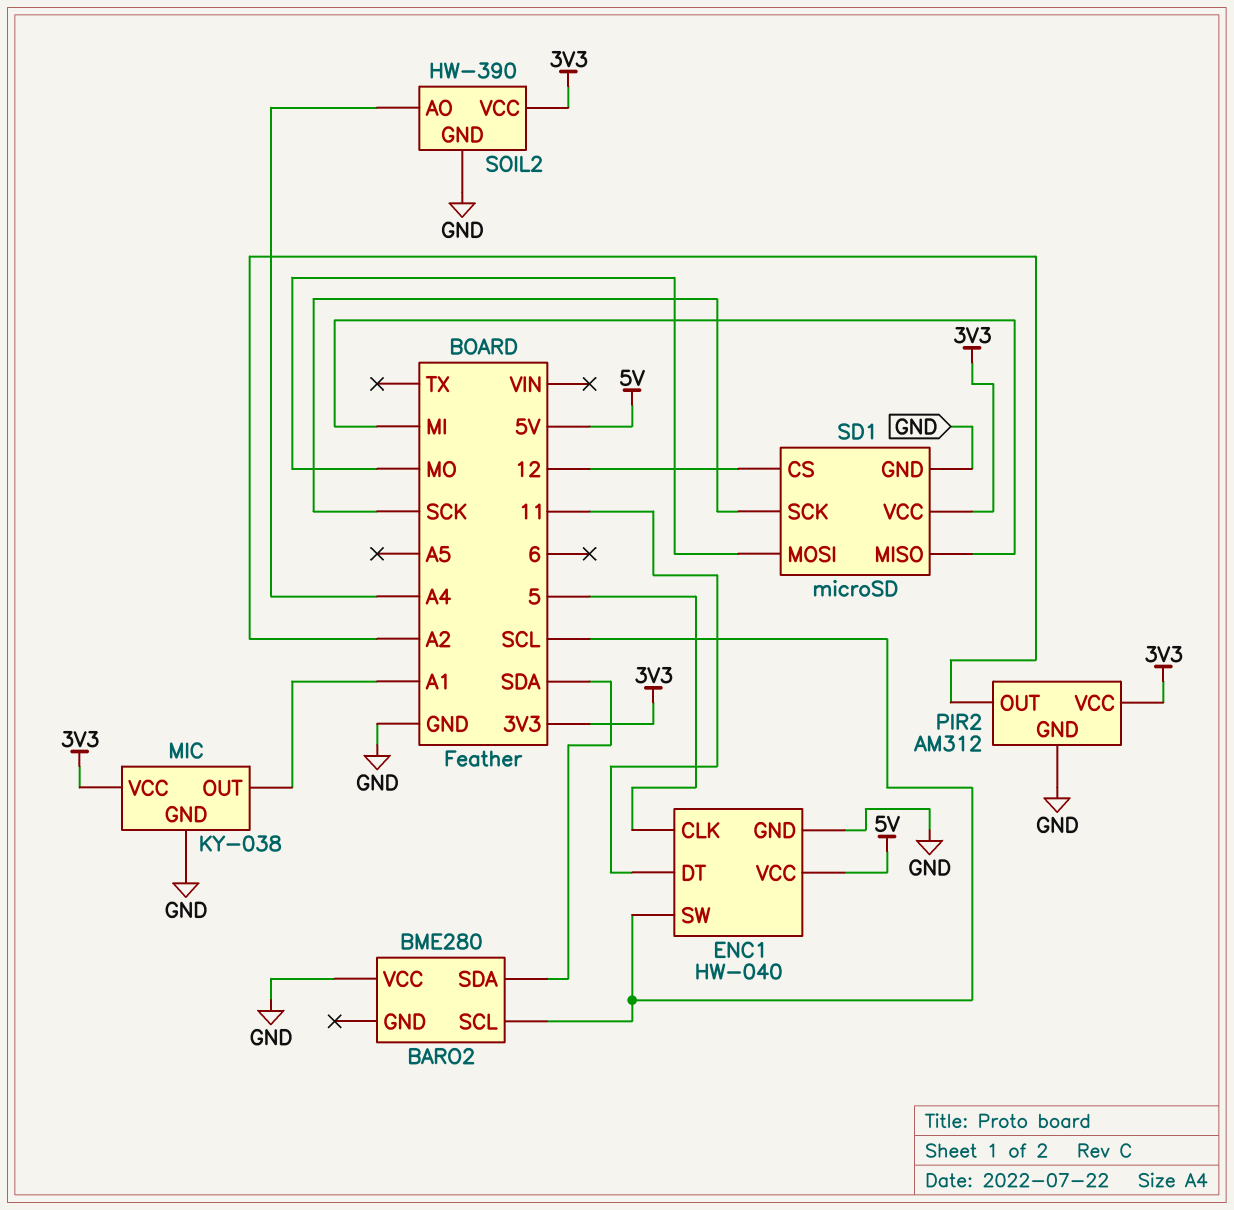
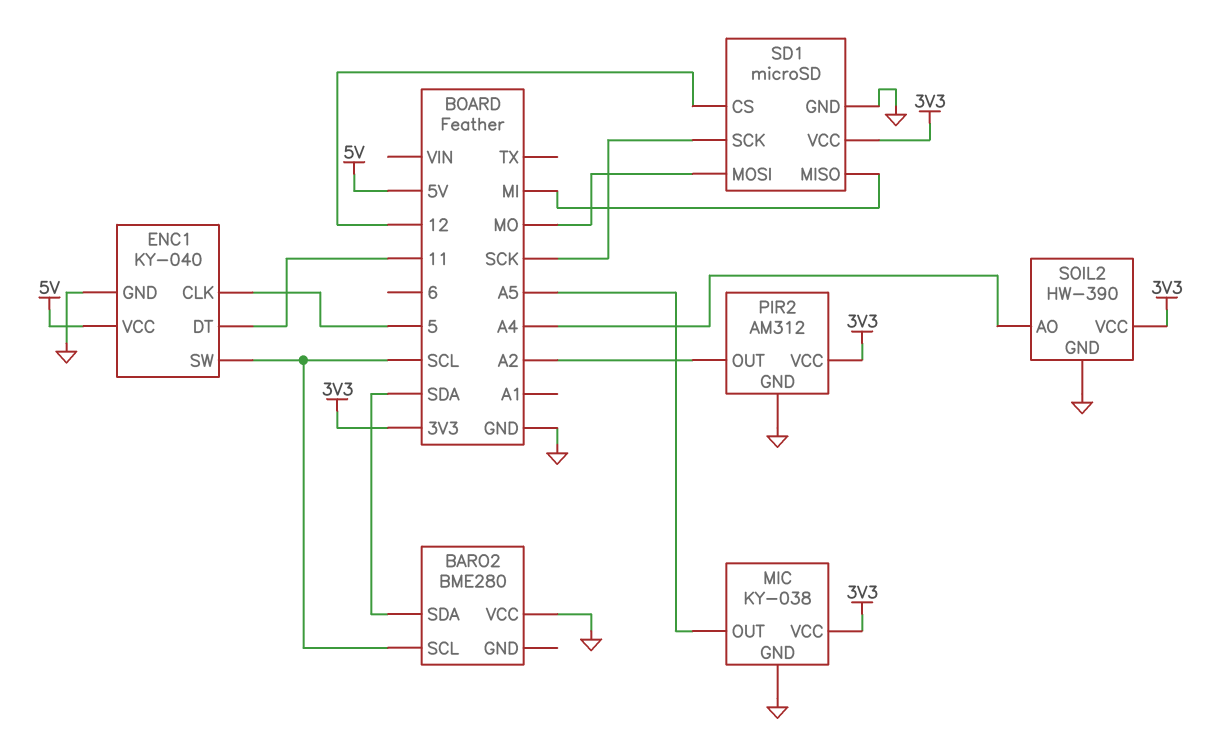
ENC1: HW-040 -> KY-040
MIC pin OUT: A1 -> A5

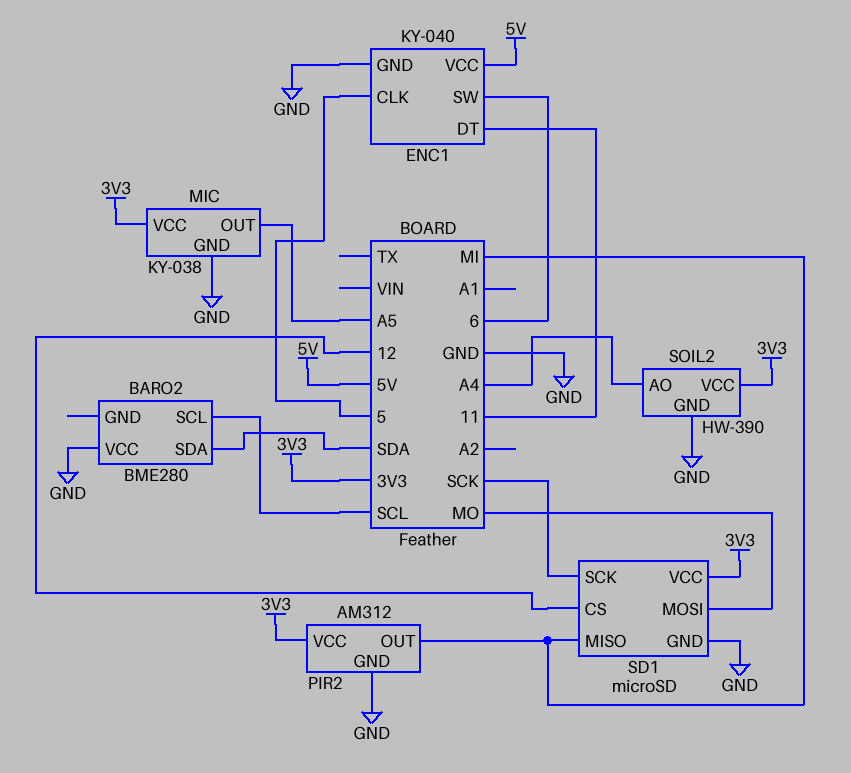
ENC1 pin SW: SCL -> 6
PIR2 pin OUT: A2 -> MI

